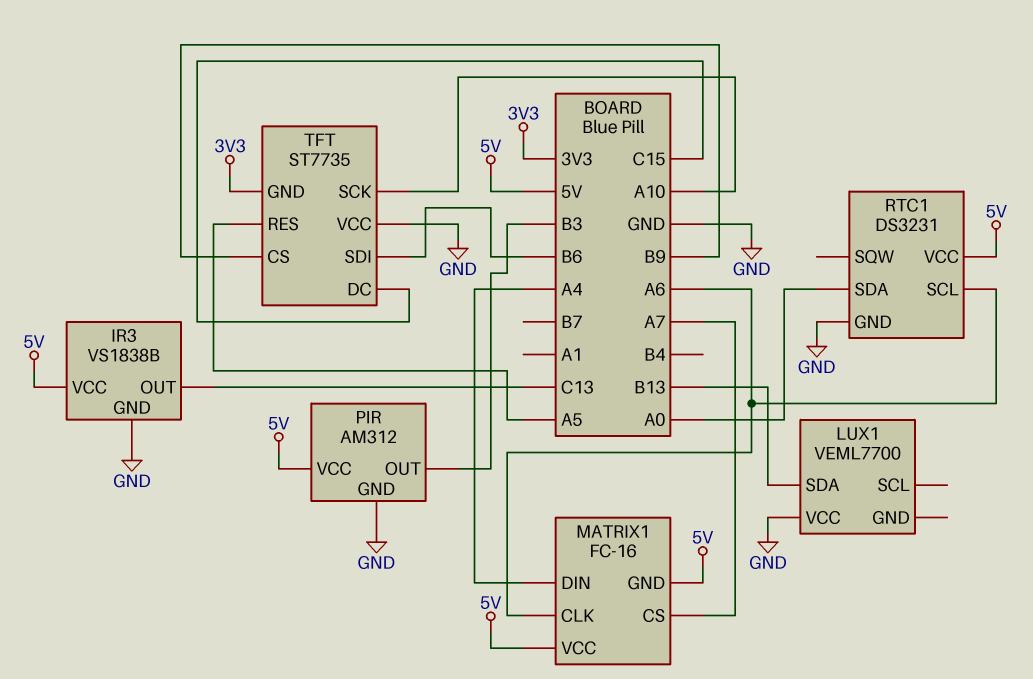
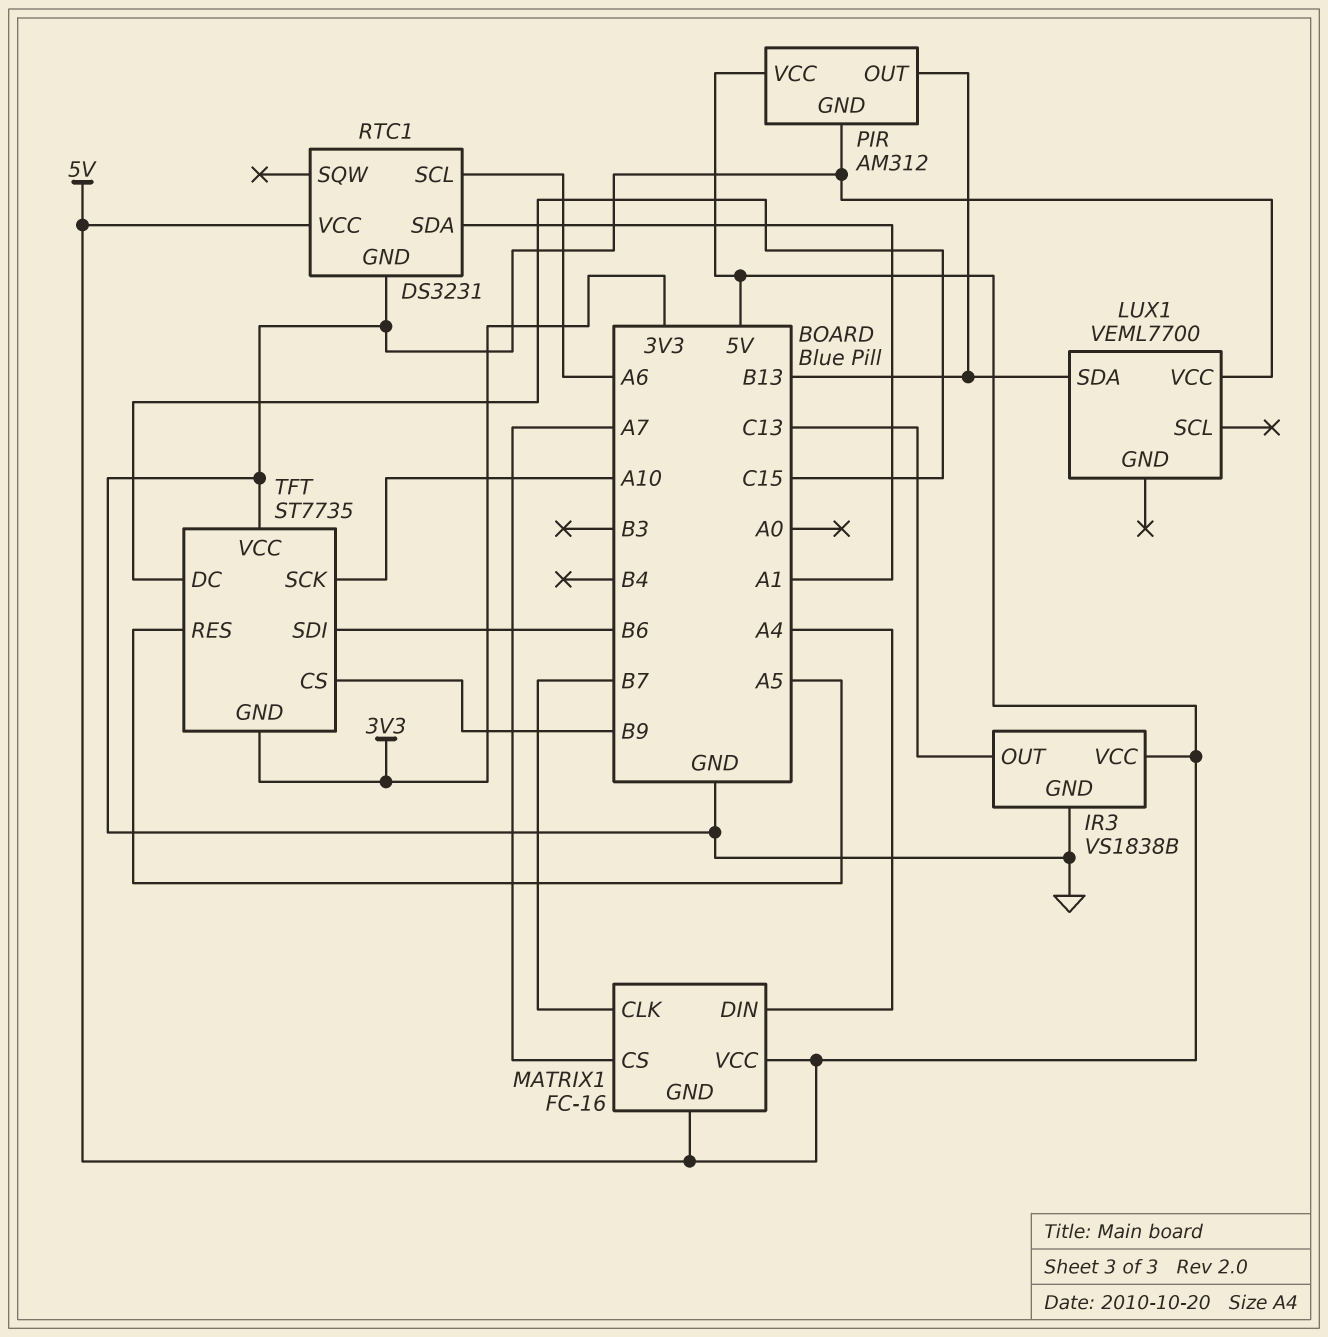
MATRIX1 pin CLK: A6 -> B7
PIR pin OUT: B3 -> B13
RTC1 pin SDA: A0 -> A1

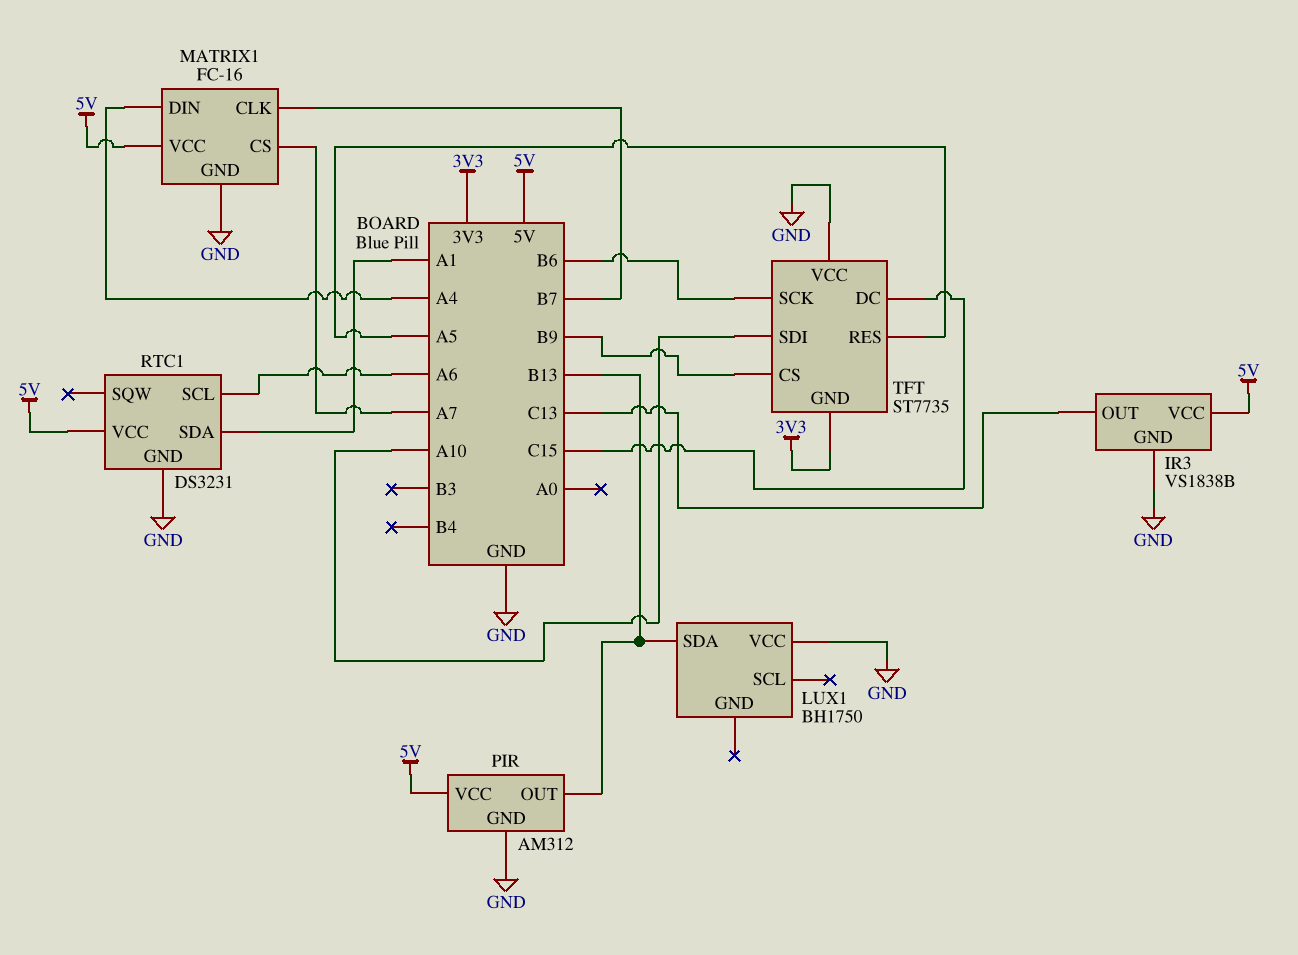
LUX1: VEML7700 -> BH1750
MATRIX1 pin GND: 5V -> GND
TFT pin SCK: A10 -> B6
TFT pin SDI: B6 -> A10

